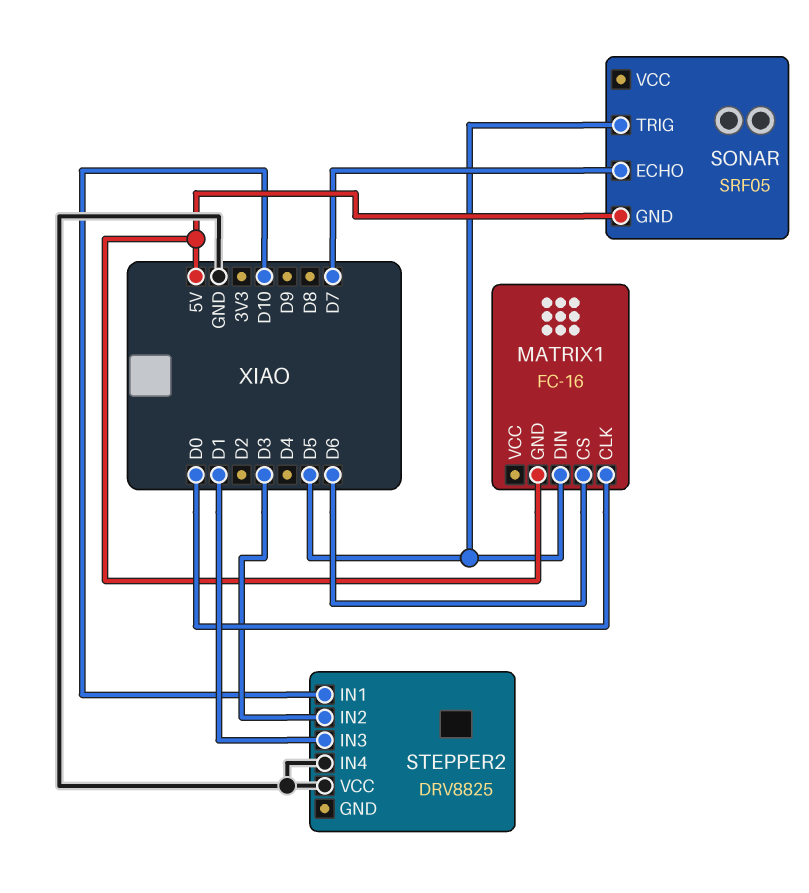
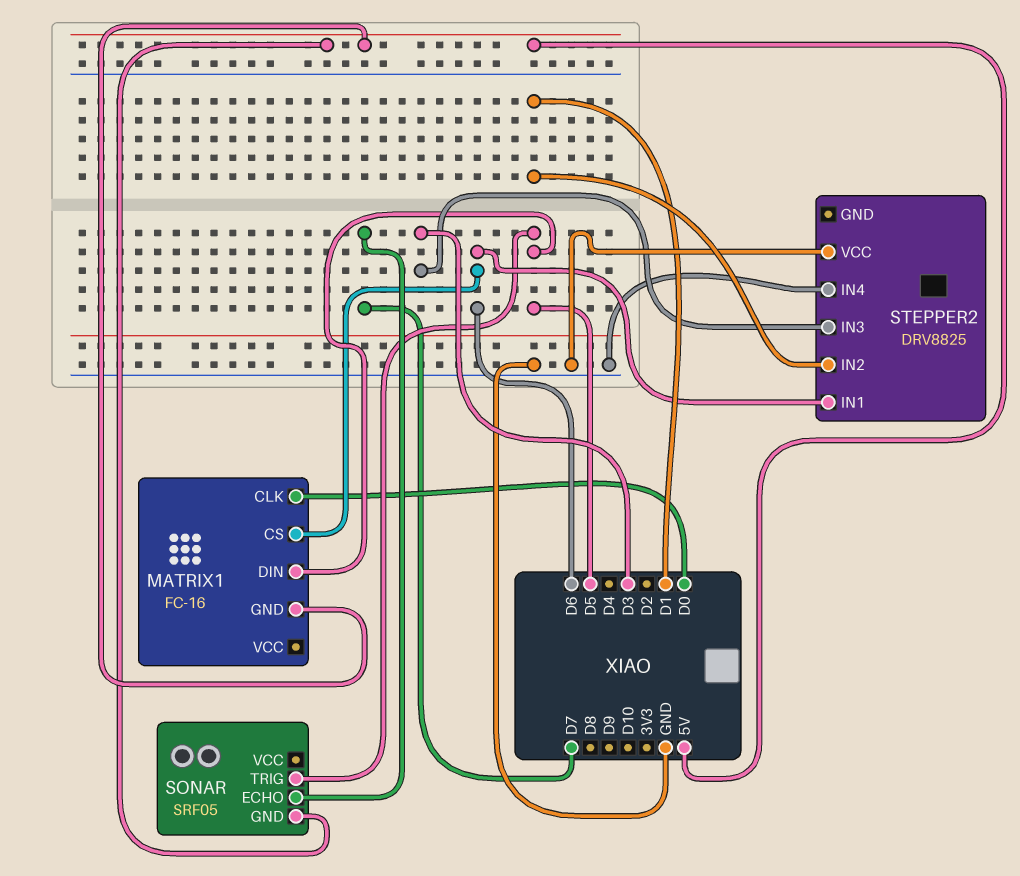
STEPPER2 pin IN1: D10 -> D6
STEPPER2 pin IN2: D3 -> D1
STEPPER2 pin IN3: D1 -> D3

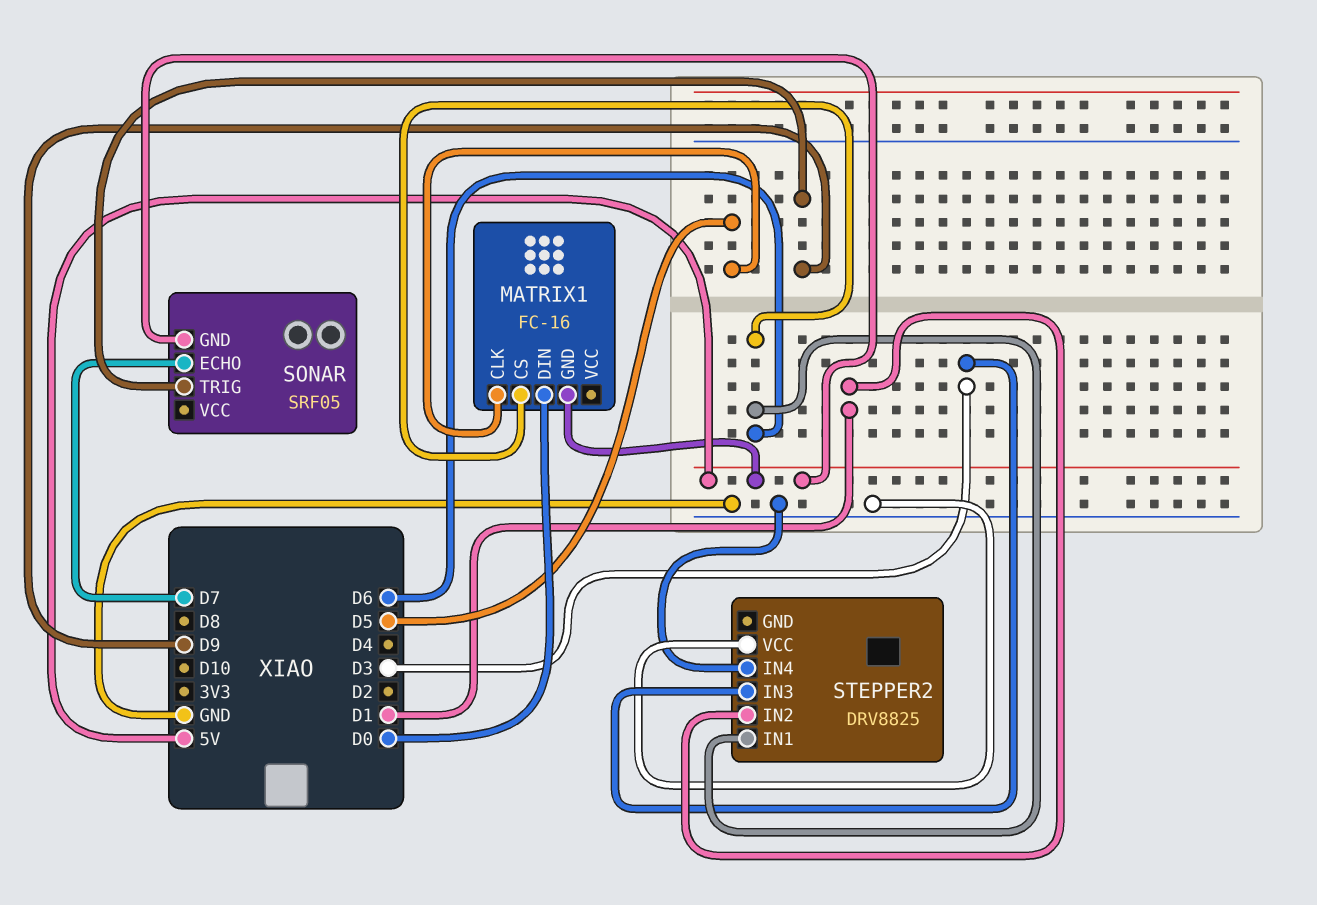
MATRIX1 pin CLK: D0 -> D5
MATRIX1 pin DIN: D5 -> D0
SONAR pin TRIG: D5 -> D9

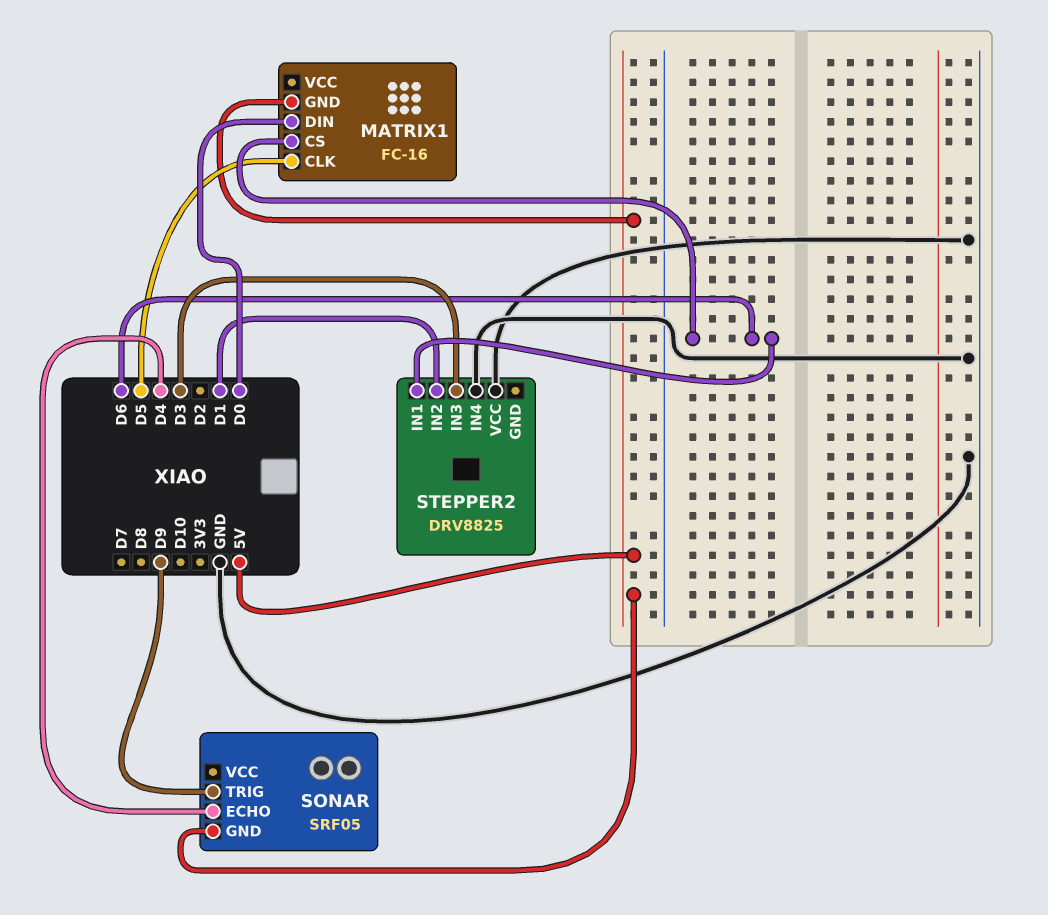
SONAR pin ECHO: D7 -> D4

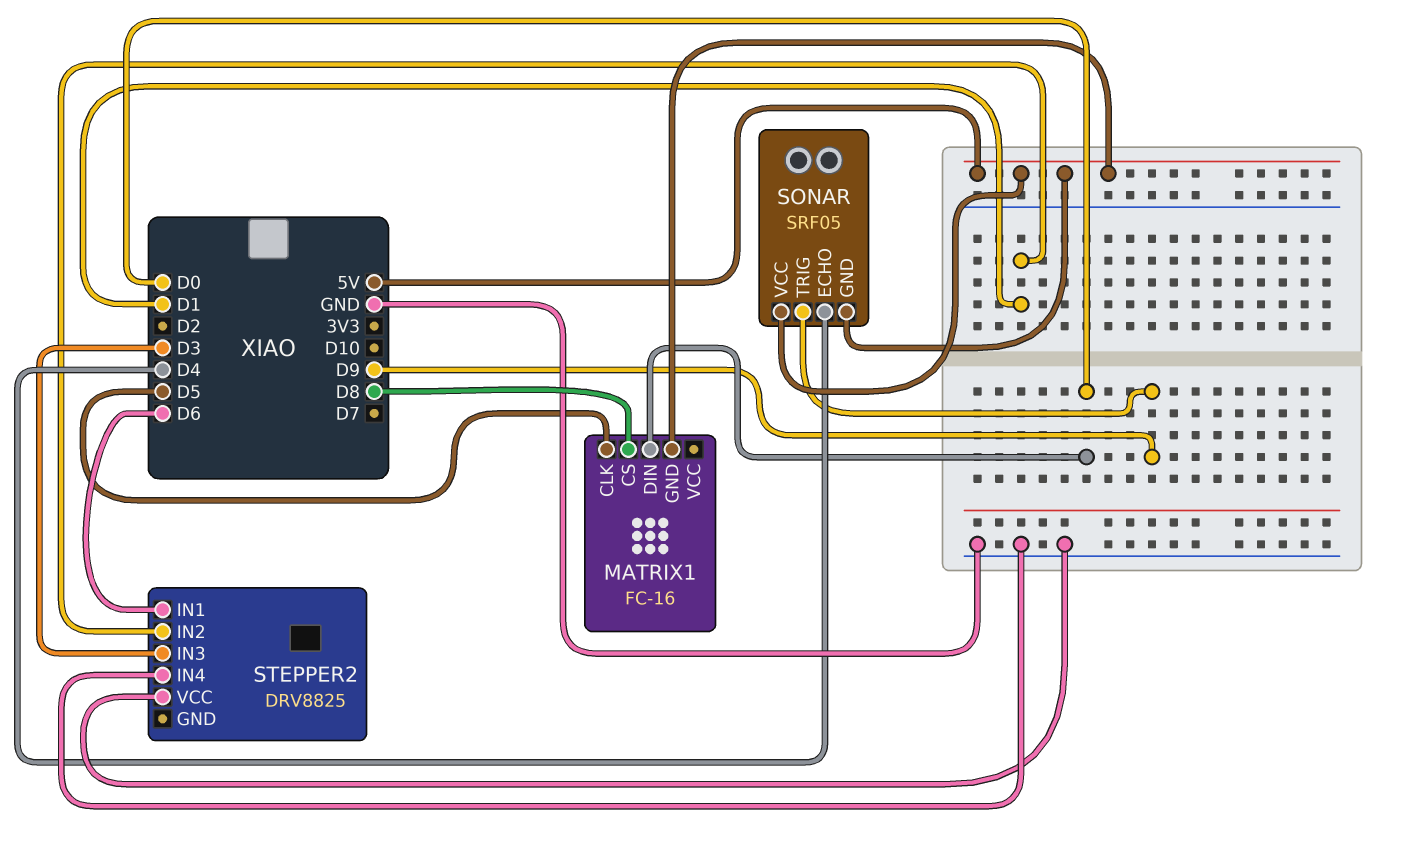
MATRIX1 pin CS: D6 -> D8
SONAR pin VCC: none -> 5V

